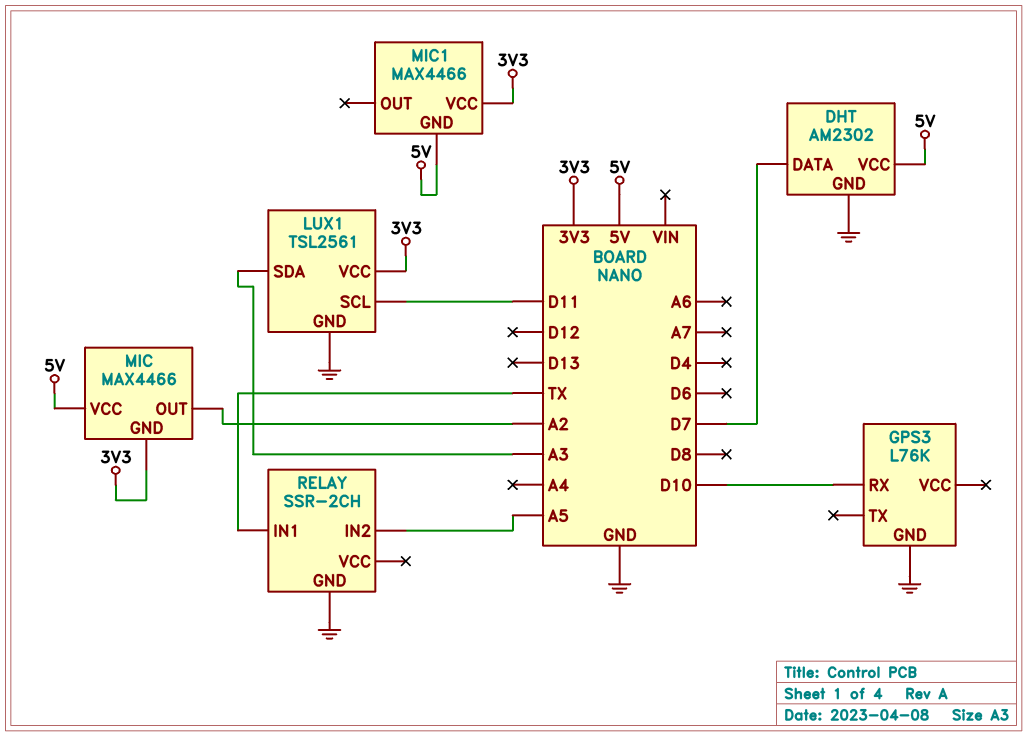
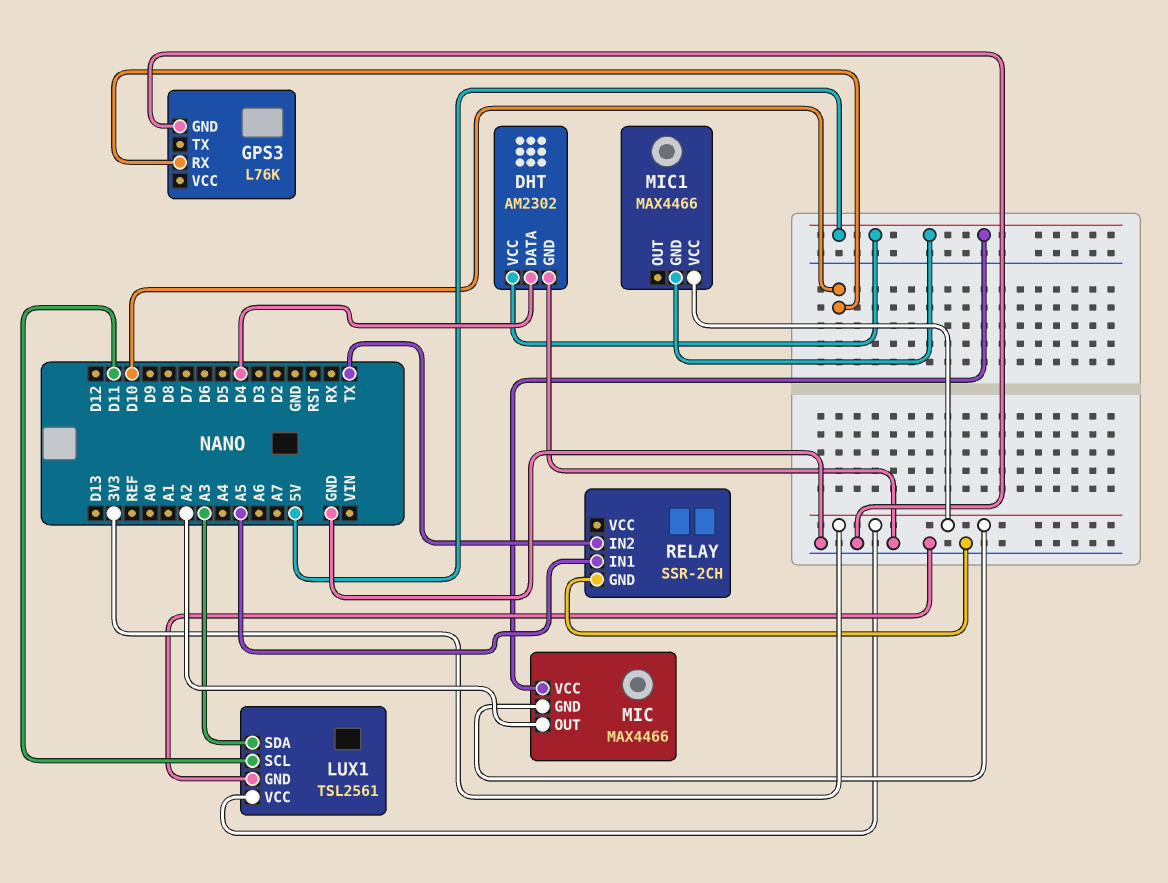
DHT pin DATA: D7 -> D4
RELAY pin IN1: TX -> A5
RELAY pin IN2: A5 -> TX

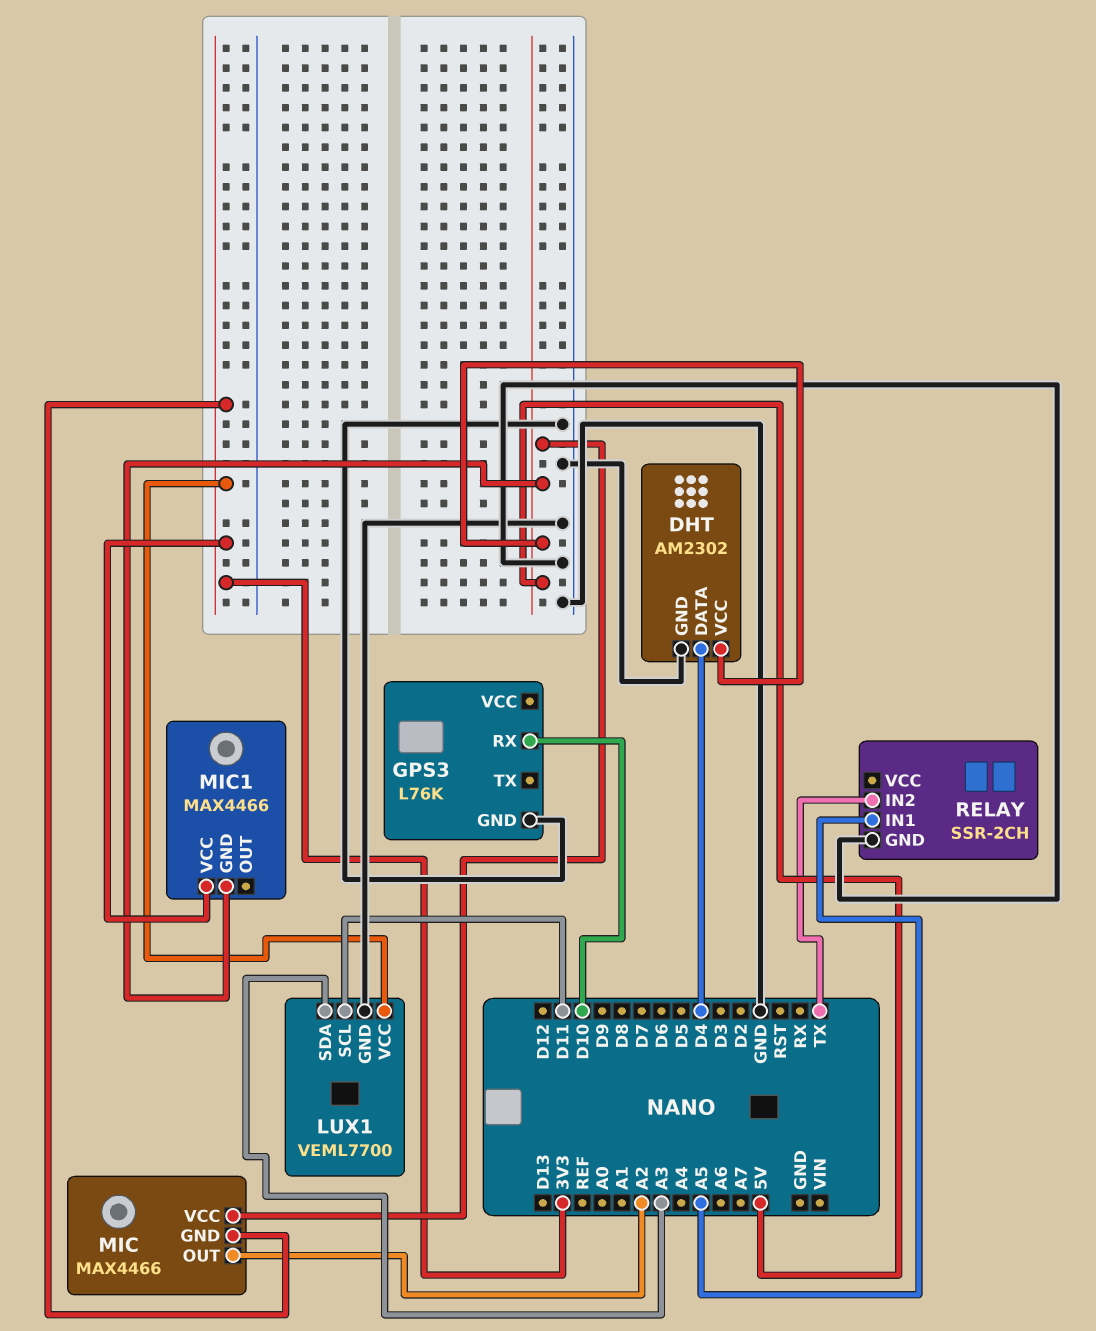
LUX1: TSL2561 -> VEML7700

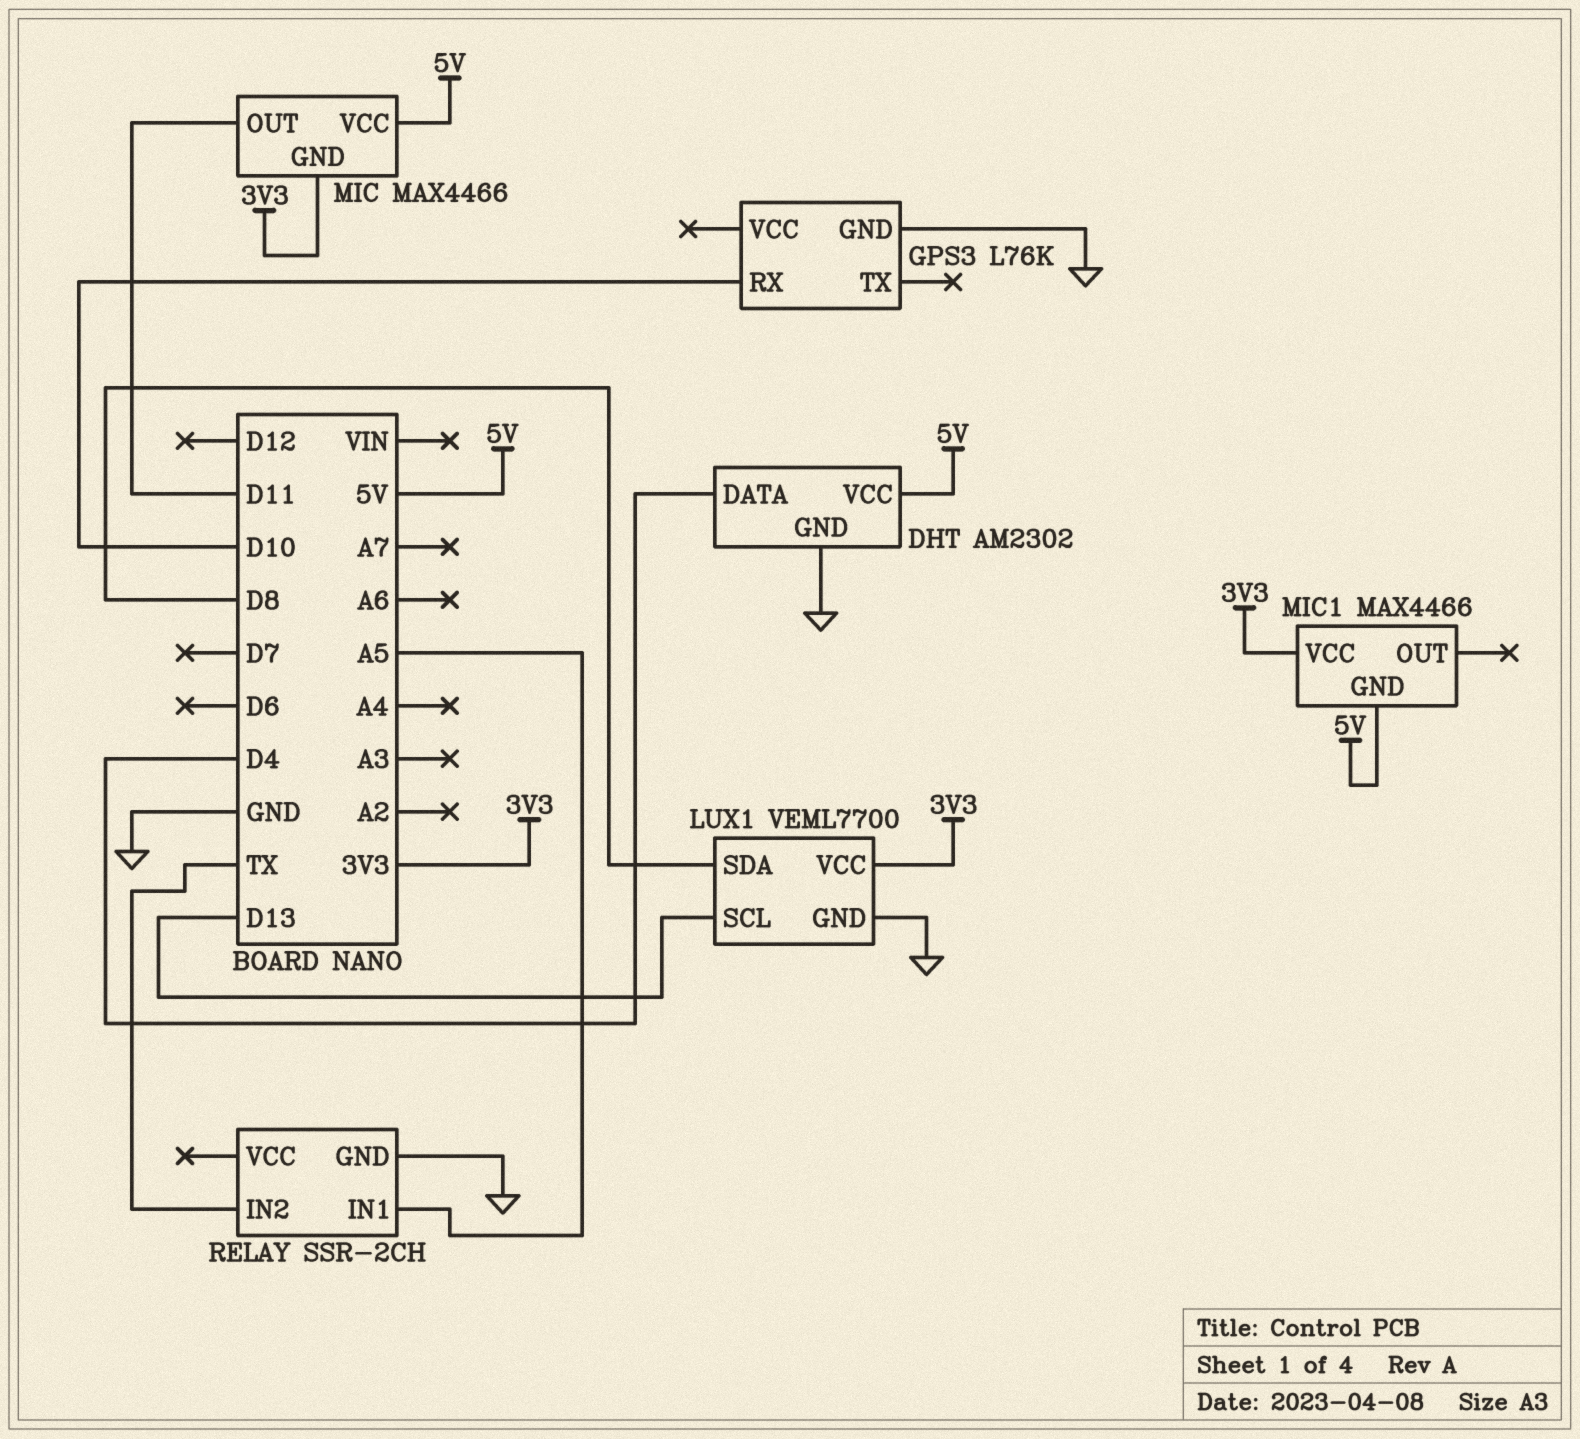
LUX1 pin SCL: D11 -> D13
LUX1 pin SDA: A3 -> D8
MIC pin OUT: A2 -> D11

